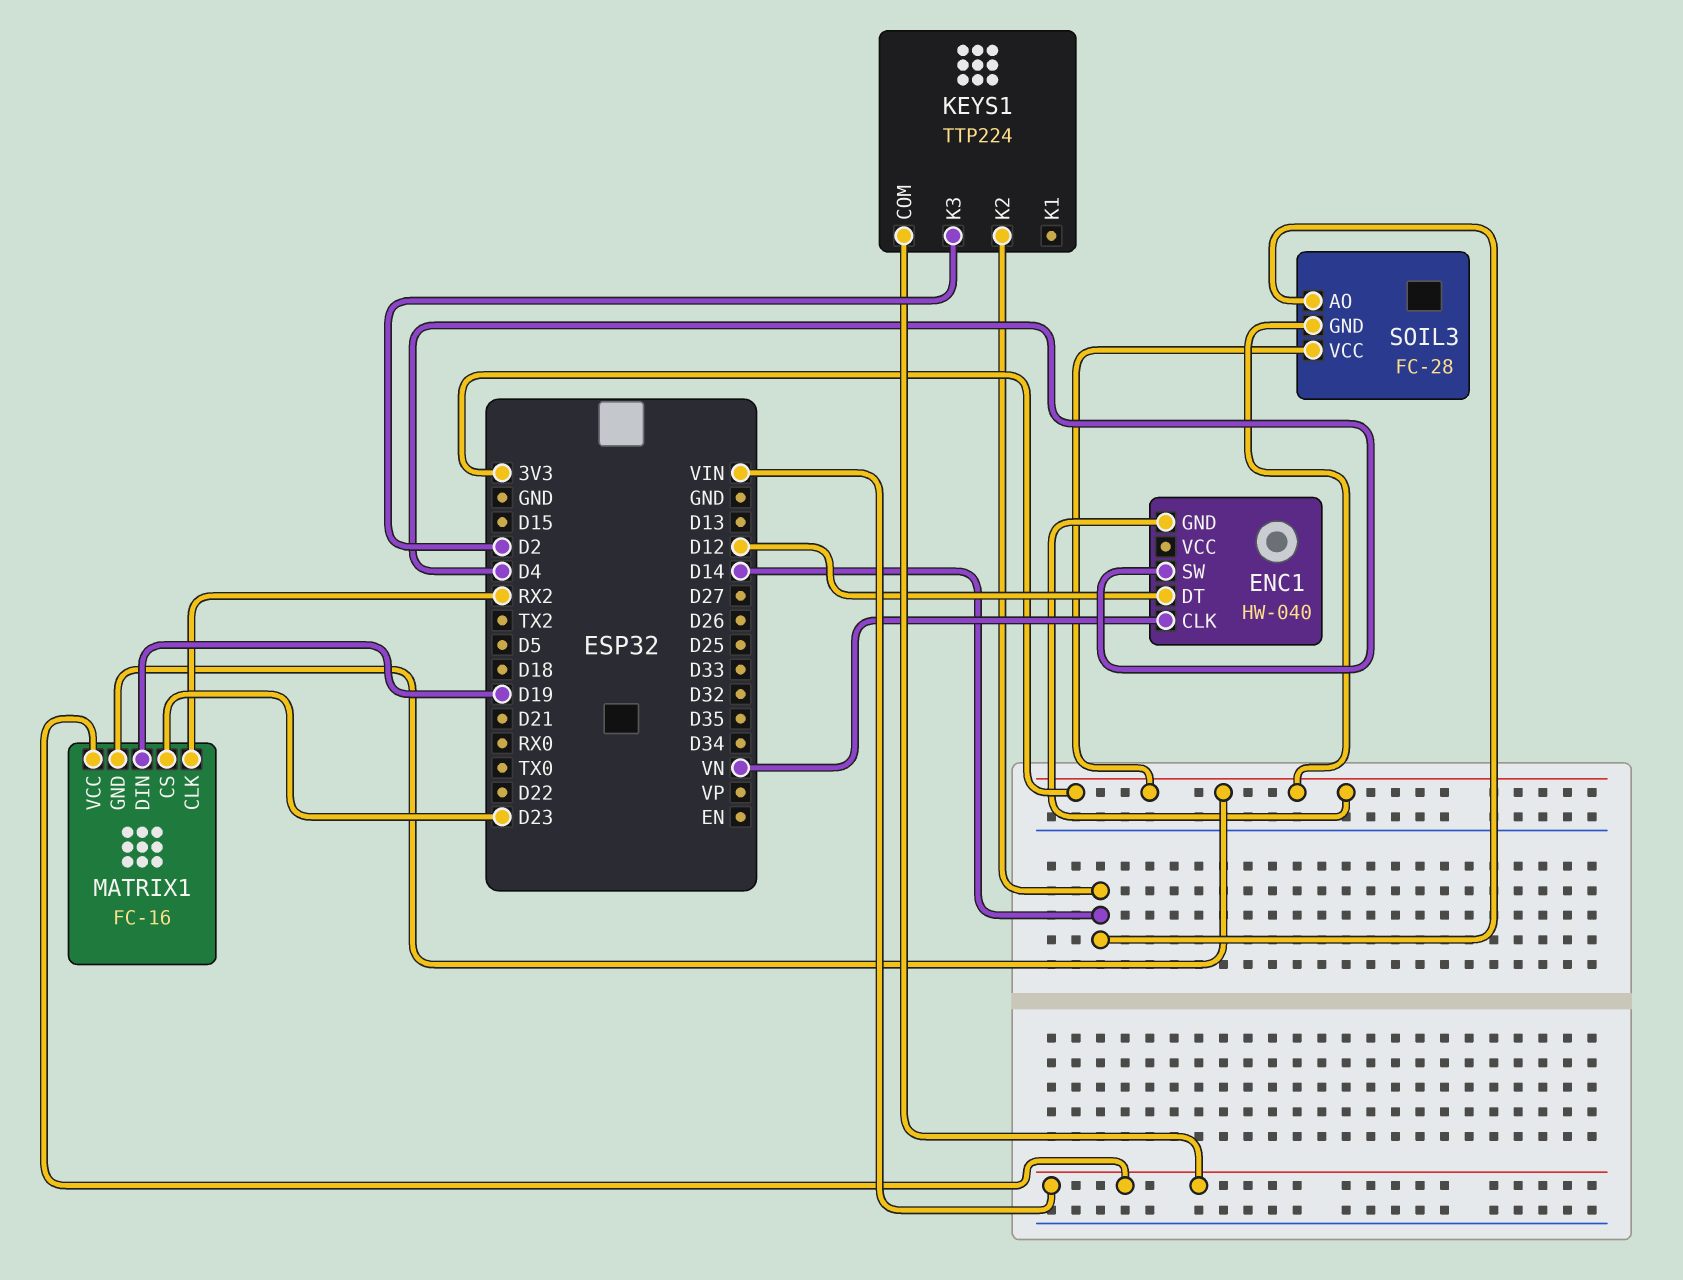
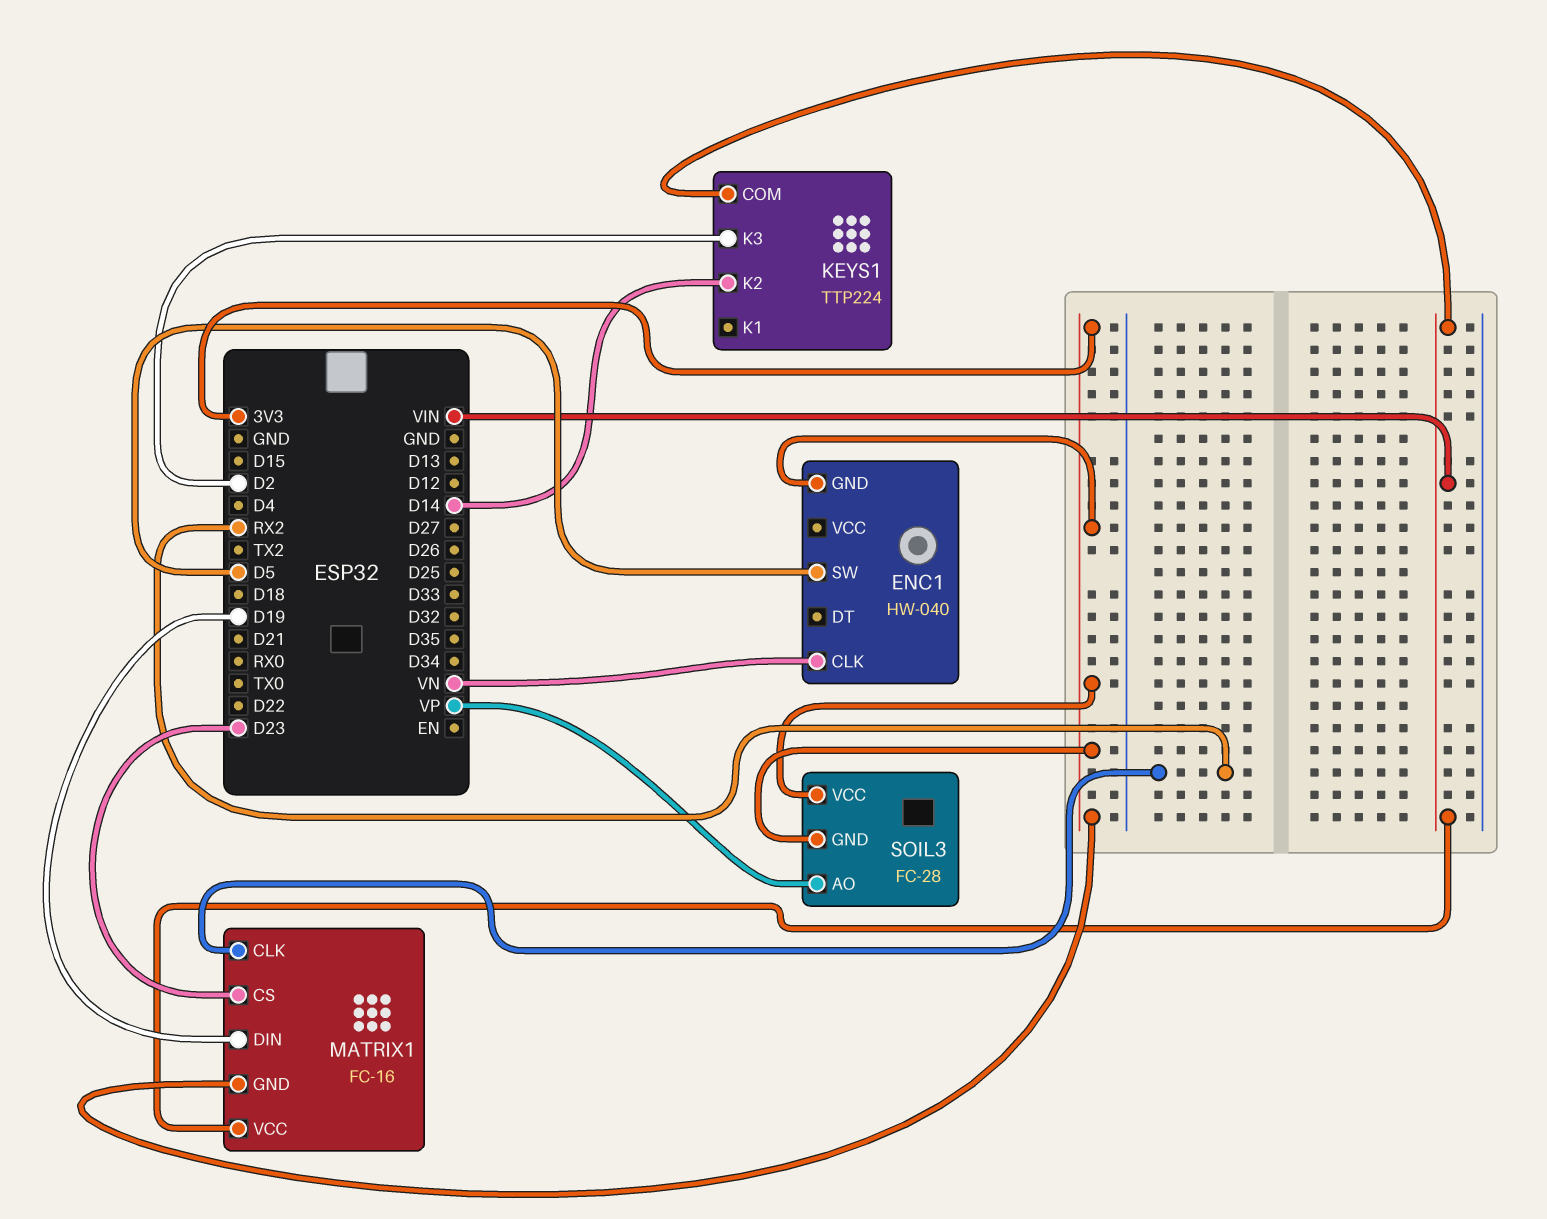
ENC1 pin DT: D12 -> none
ENC1 pin SW: D4 -> D5
SOIL3 pin AO: D14 -> VP

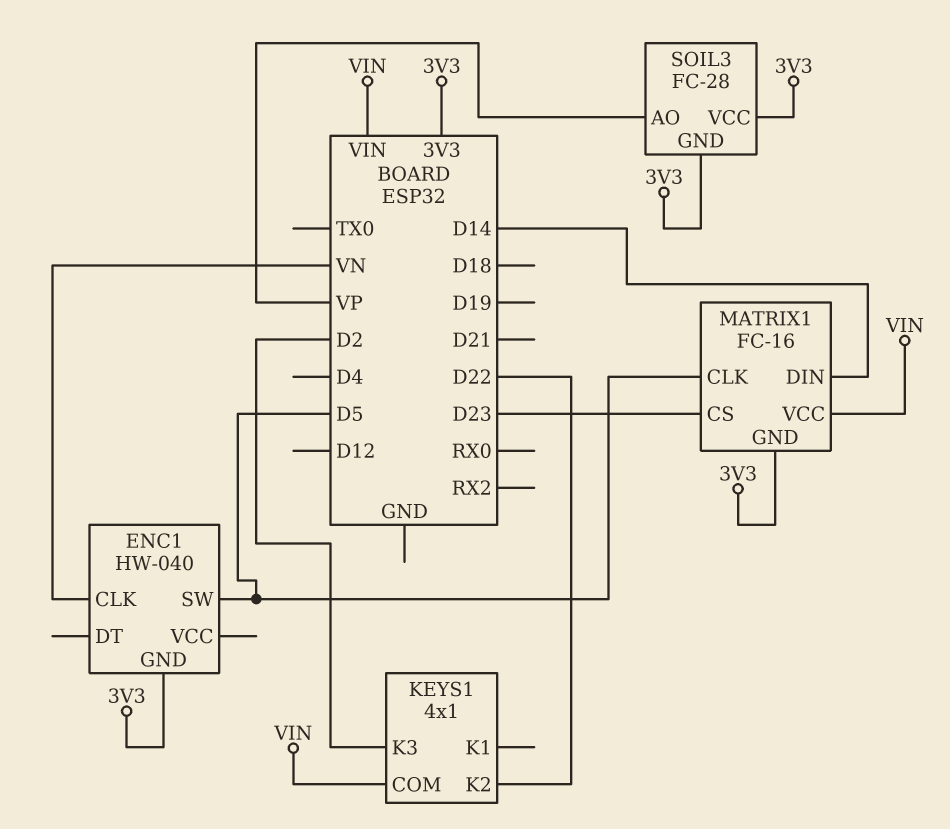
KEYS1: TTP224 -> 4x1
KEYS1 pin K2: D14 -> D22
MATRIX1 pin CLK: RX2 -> D5
MATRIX1 pin DIN: D19 -> D14

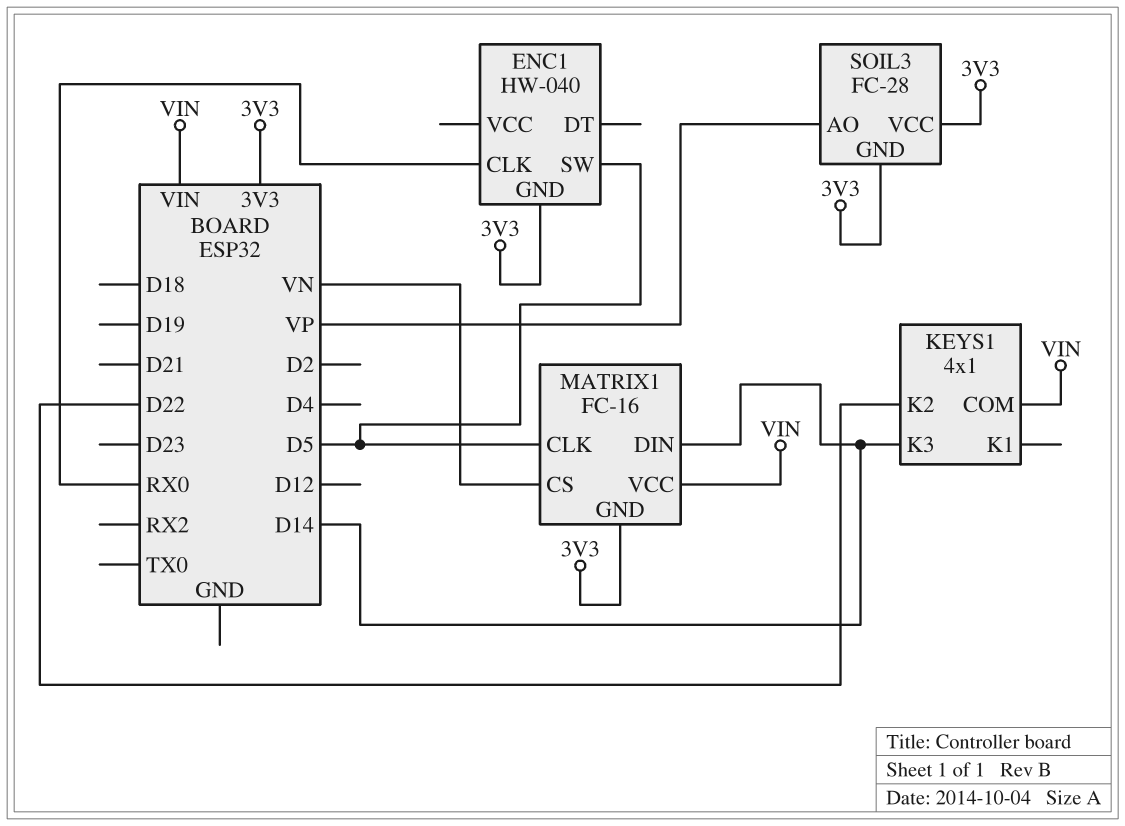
ENC1 pin CLK: VN -> RX0
KEYS1 pin K3: D2 -> D14
MATRIX1 pin CS: D23 -> VN

